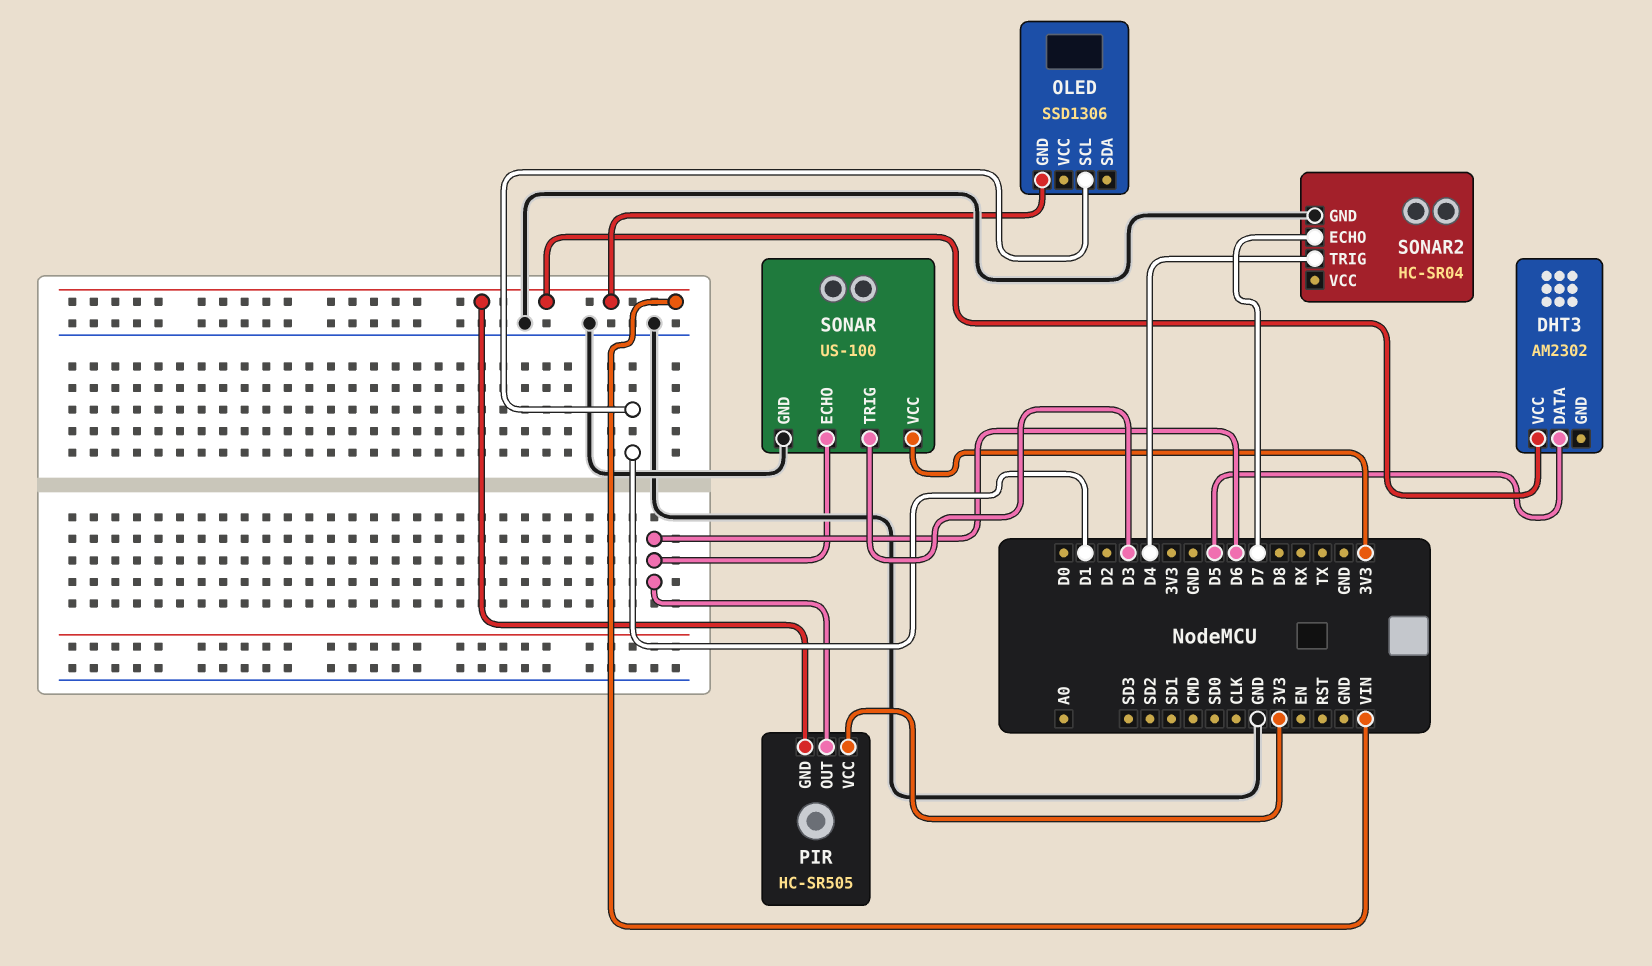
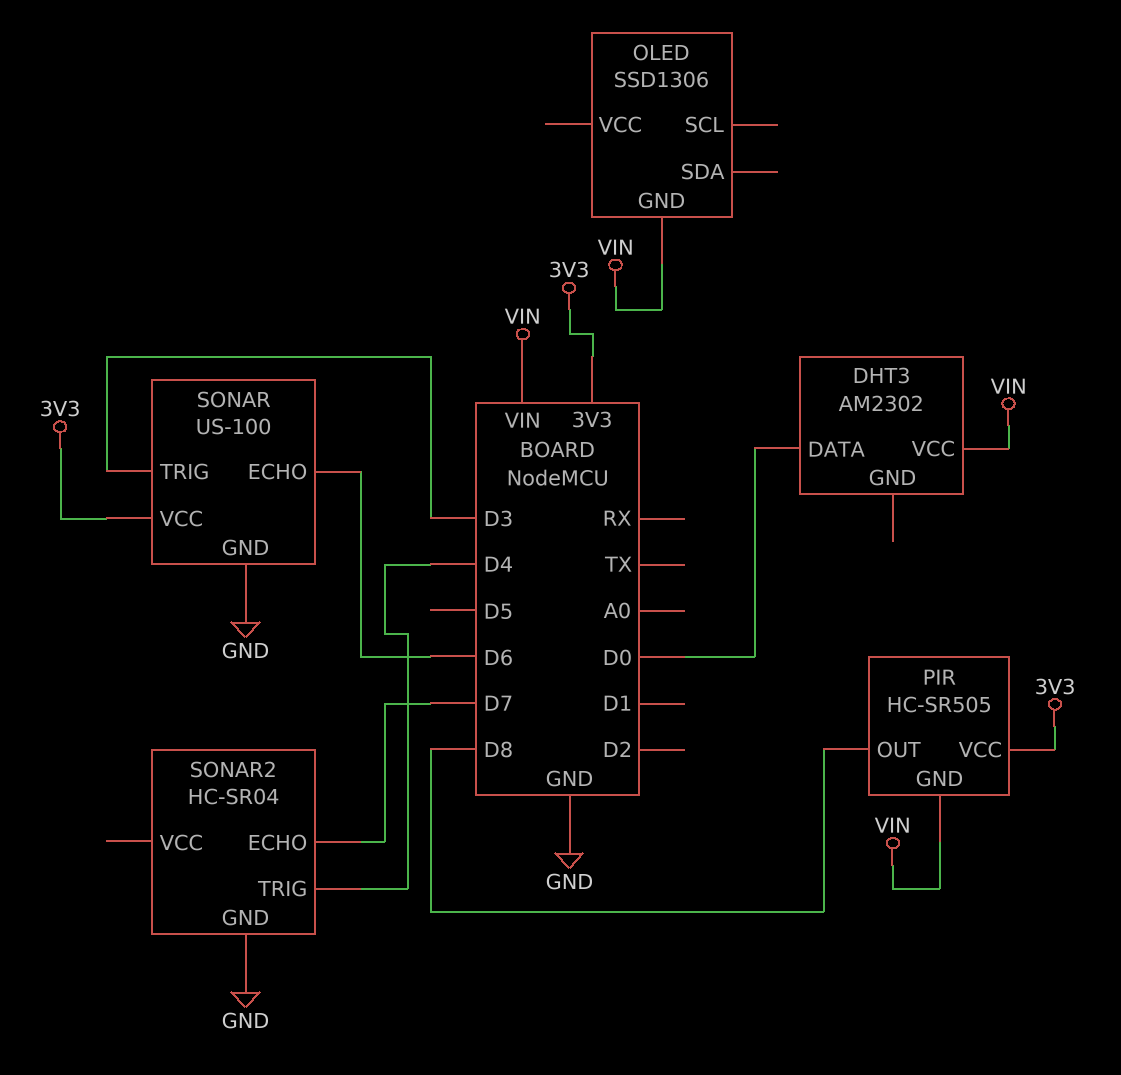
DHT3 pin DATA: D5 -> D0
OLED pin SCL: D1 -> none
PIR pin OUT: D6 -> D8

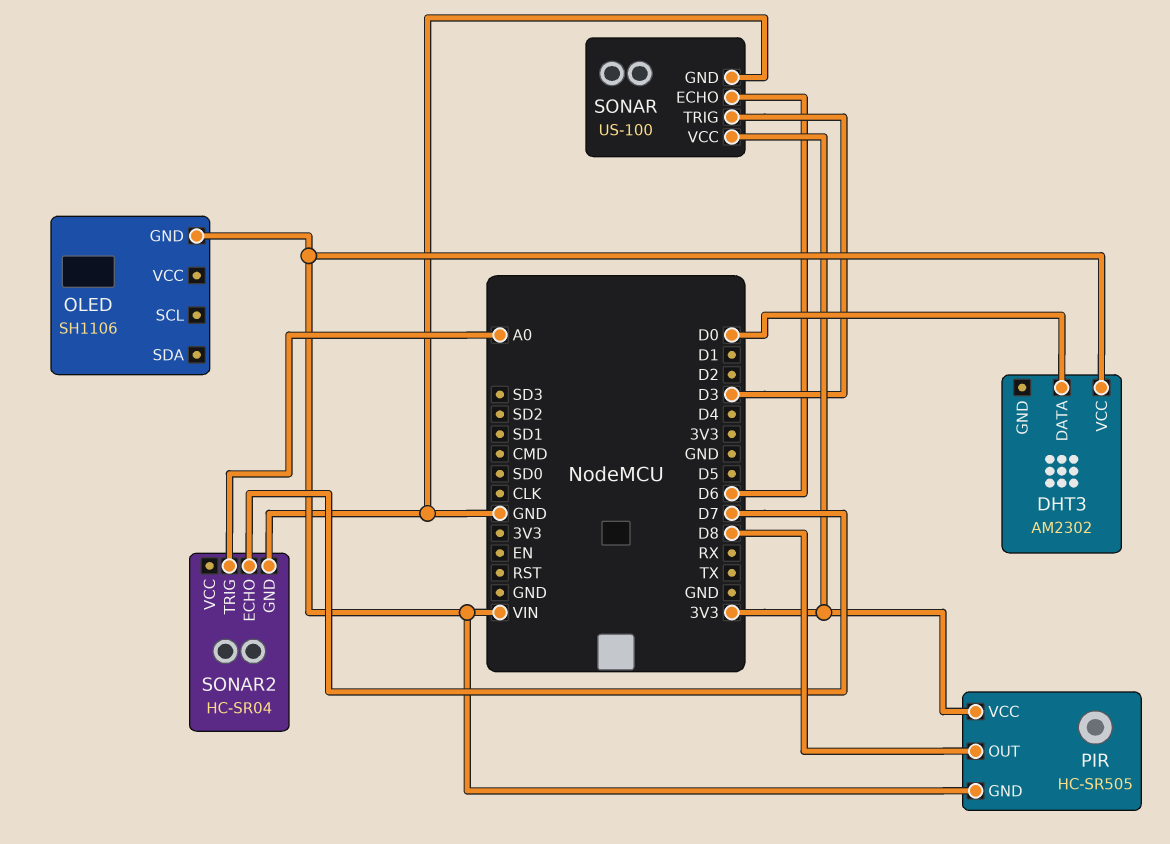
OLED: SSD1306 -> SH1106
SONAR2 pin TRIG: D4 -> A0

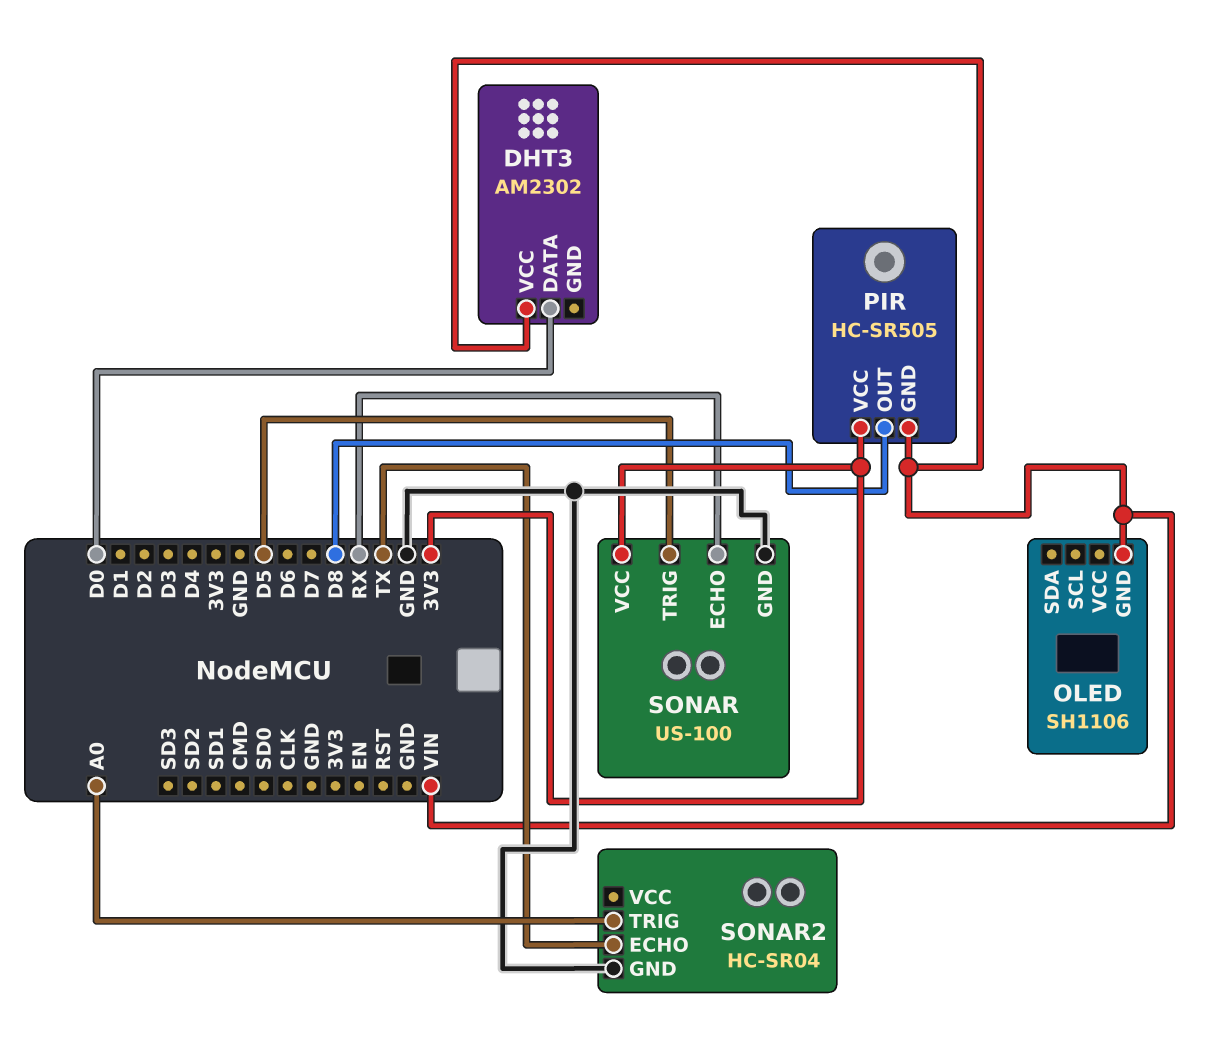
SONAR pin ECHO: D6 -> RX
SONAR pin TRIG: D3 -> D5
SONAR2 pin ECHO: D7 -> TX

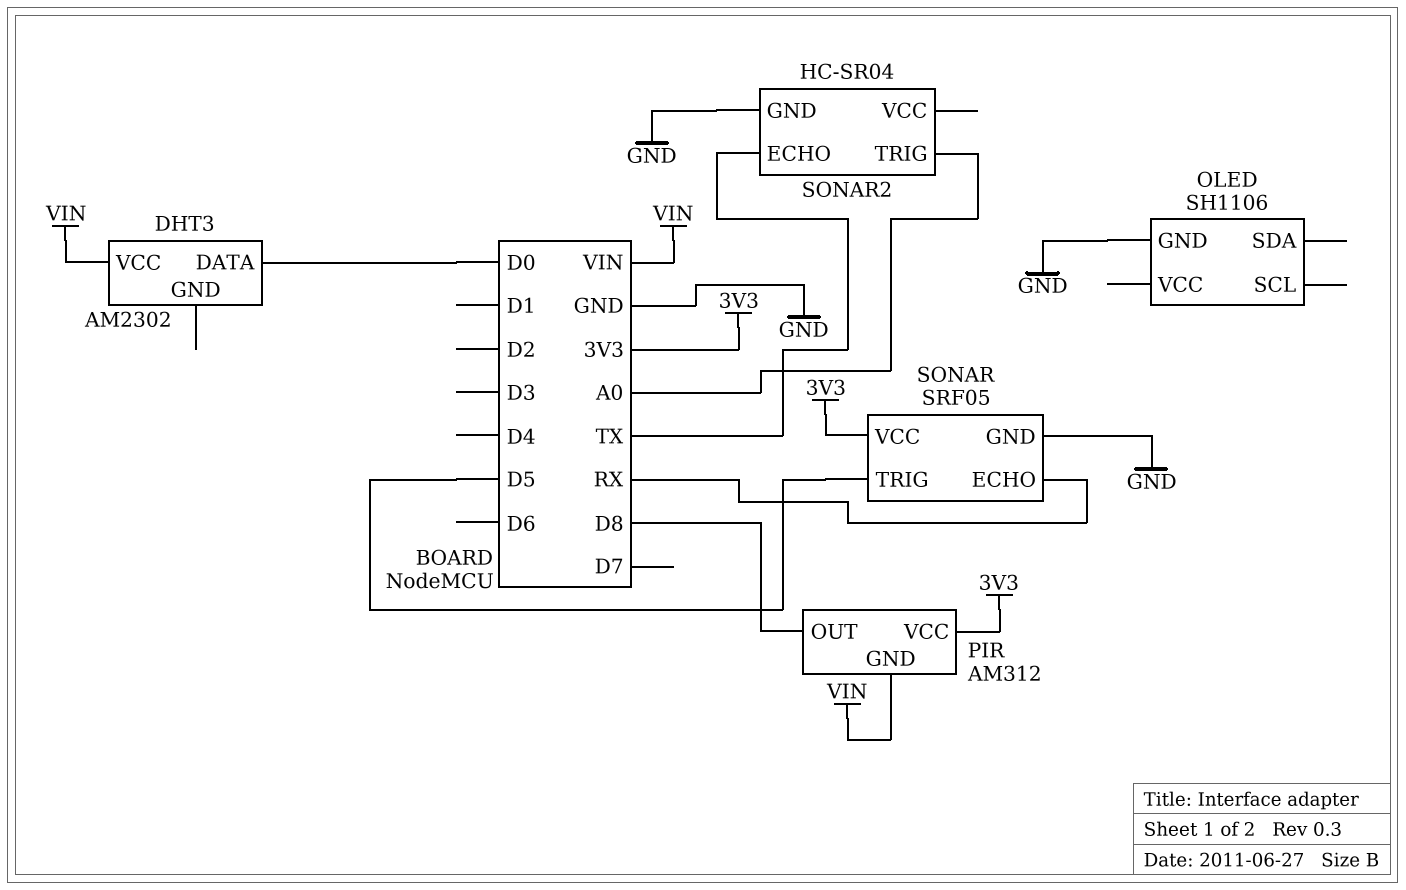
OLED pin GND: VIN -> GND
PIR: HC-SR505 -> AM312
SONAR: US-100 -> SRF05

